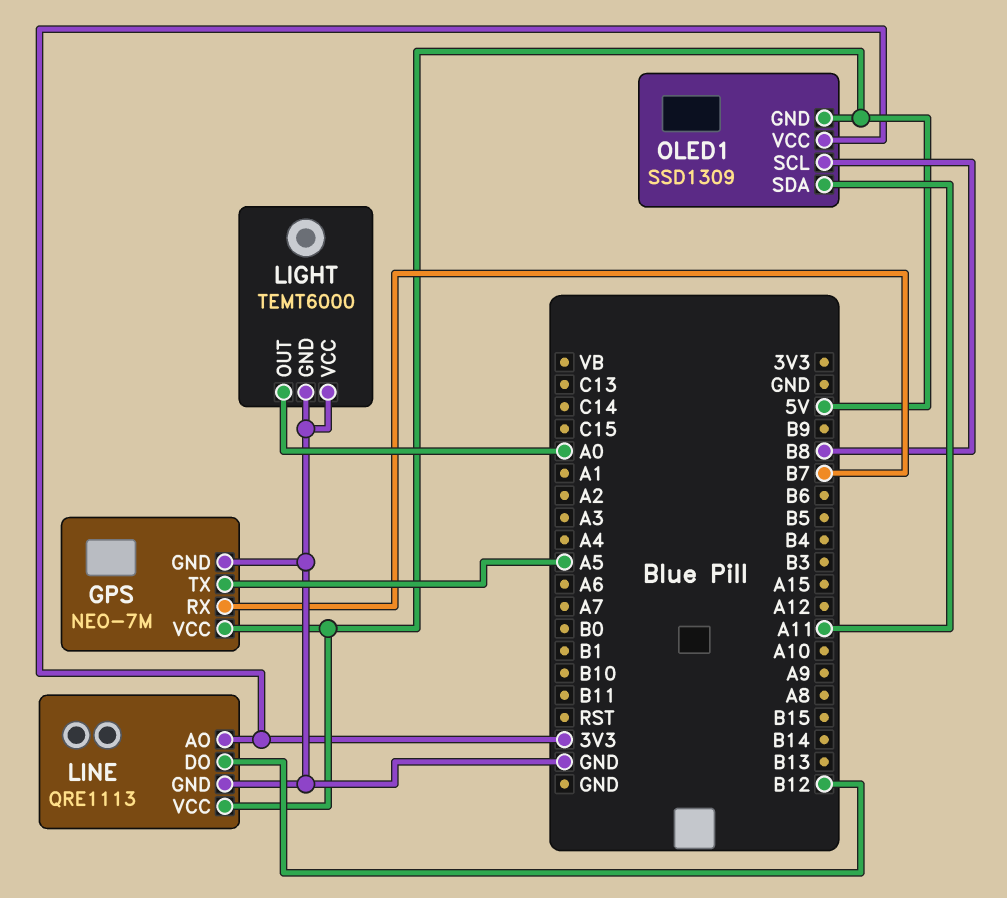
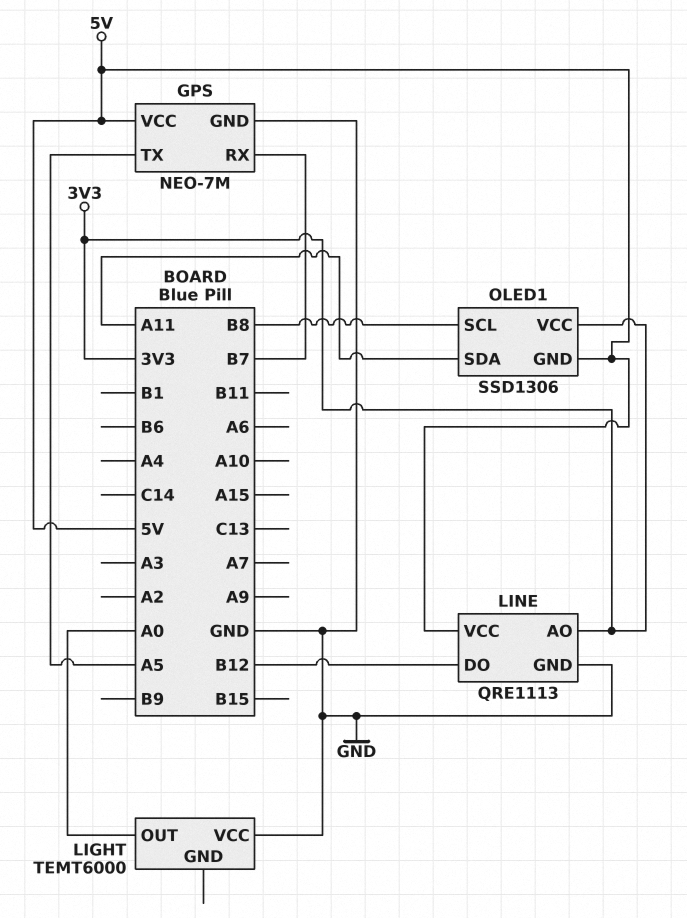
LIGHT pin GND: GND -> none
OLED1: SSD1309 -> SSD1306

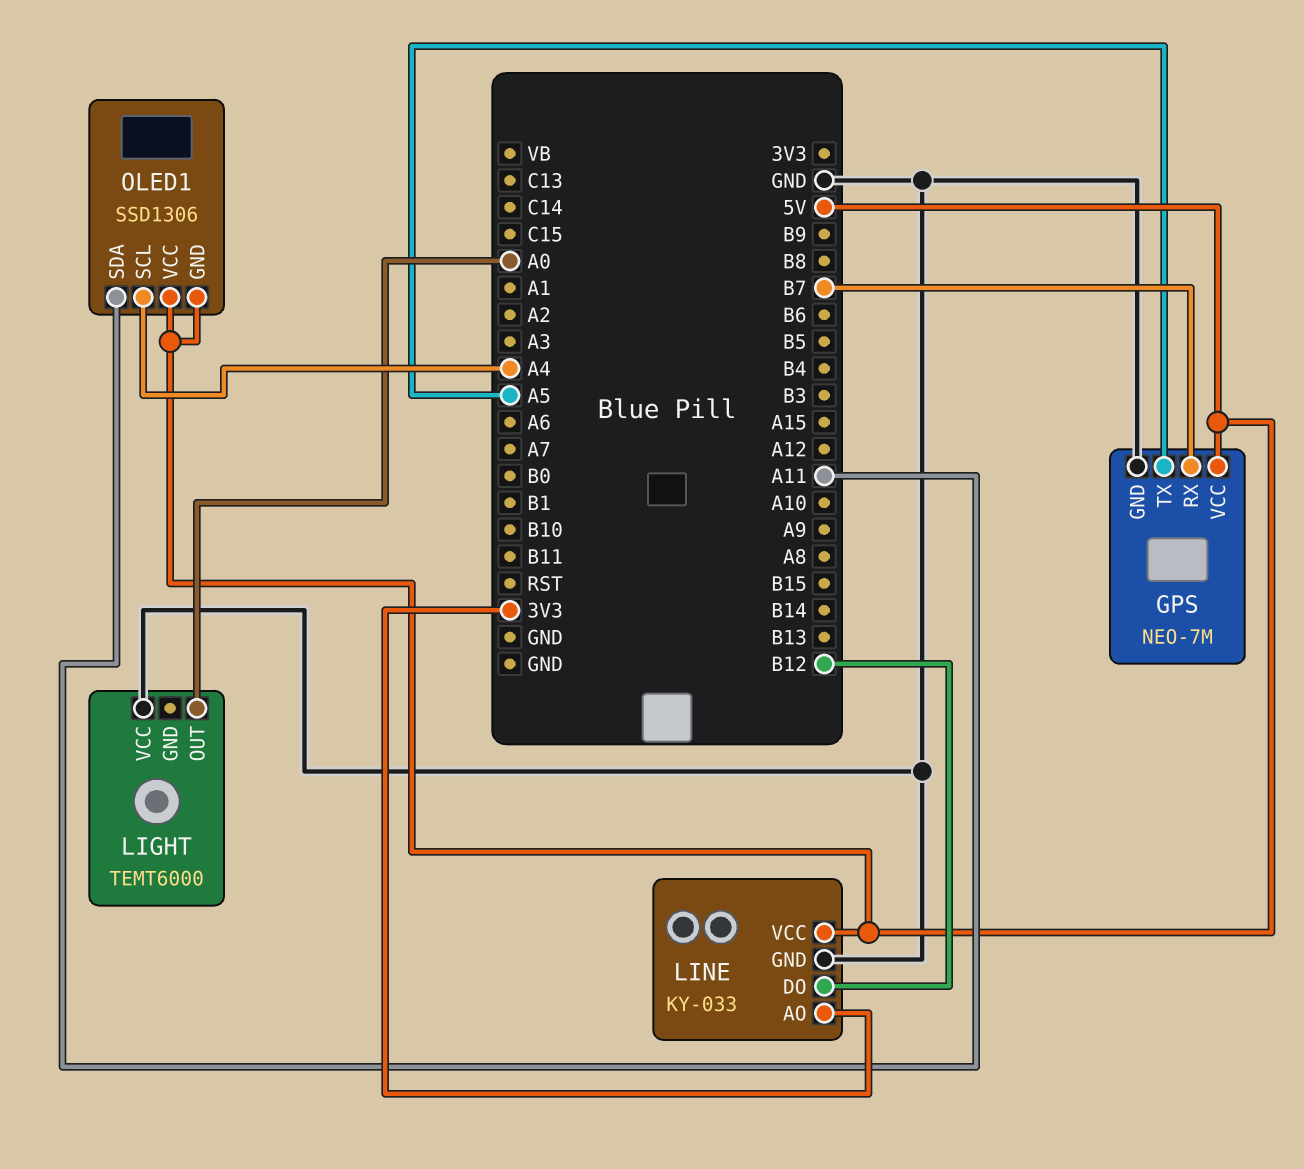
LINE: QRE1113 -> KY-033
OLED1 pin SCL: B8 -> A4
OLED1 pin VCC: 3V3 -> 5V

